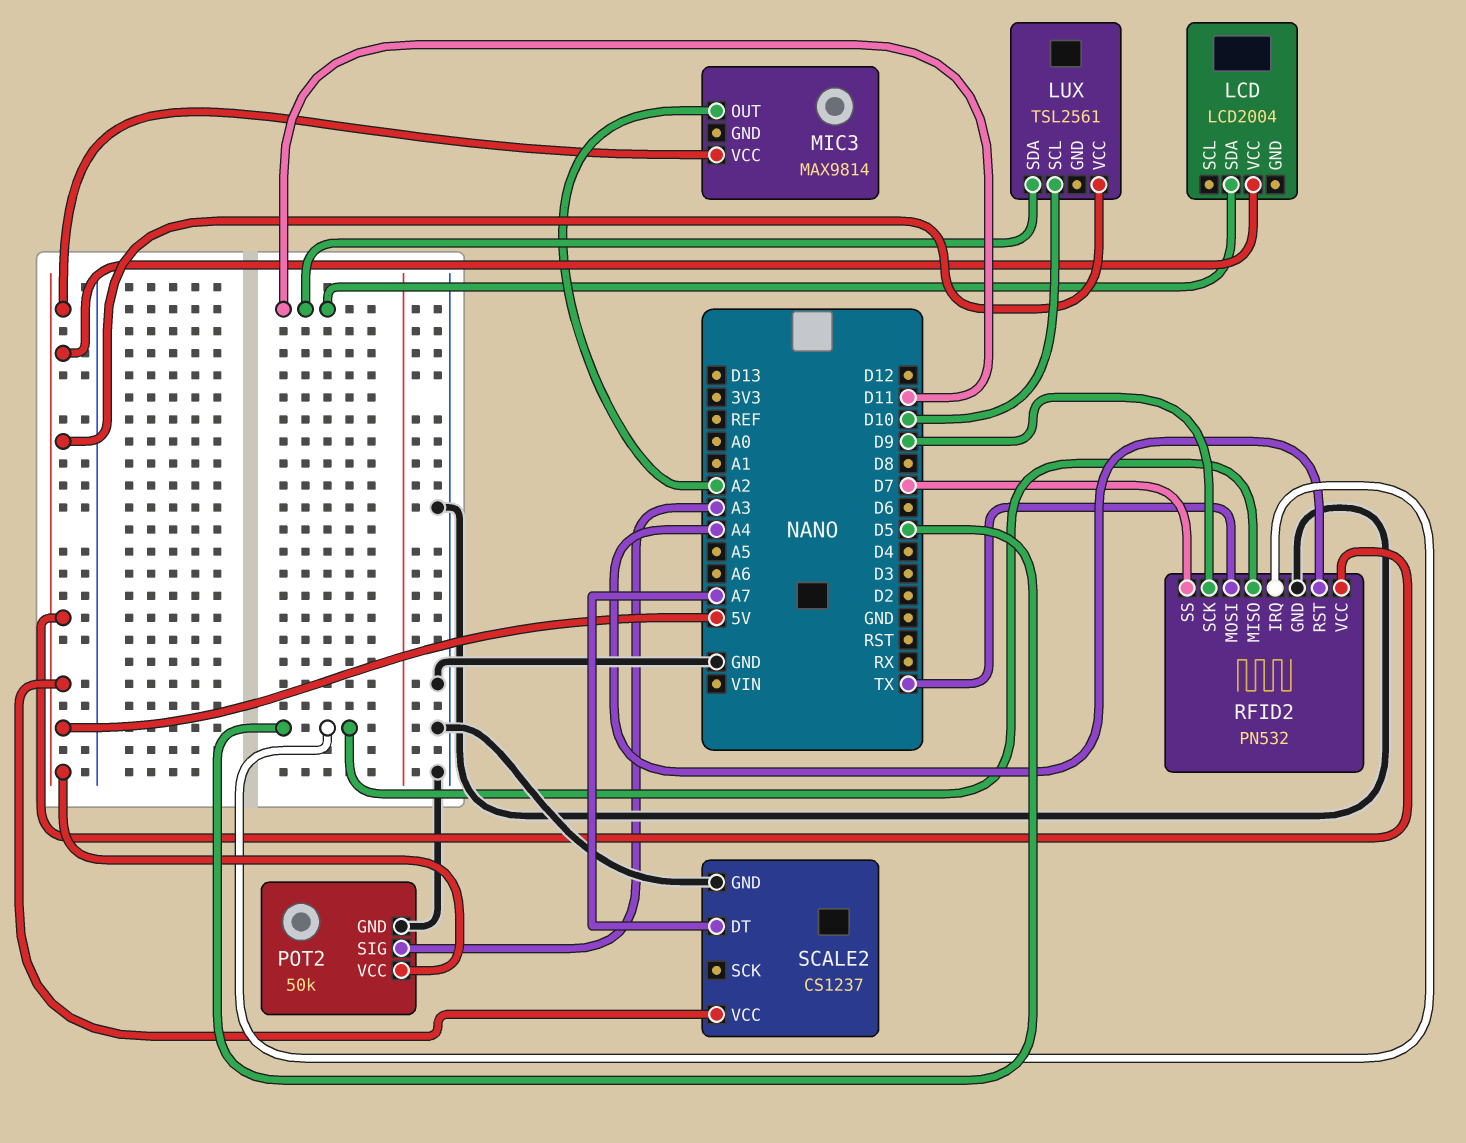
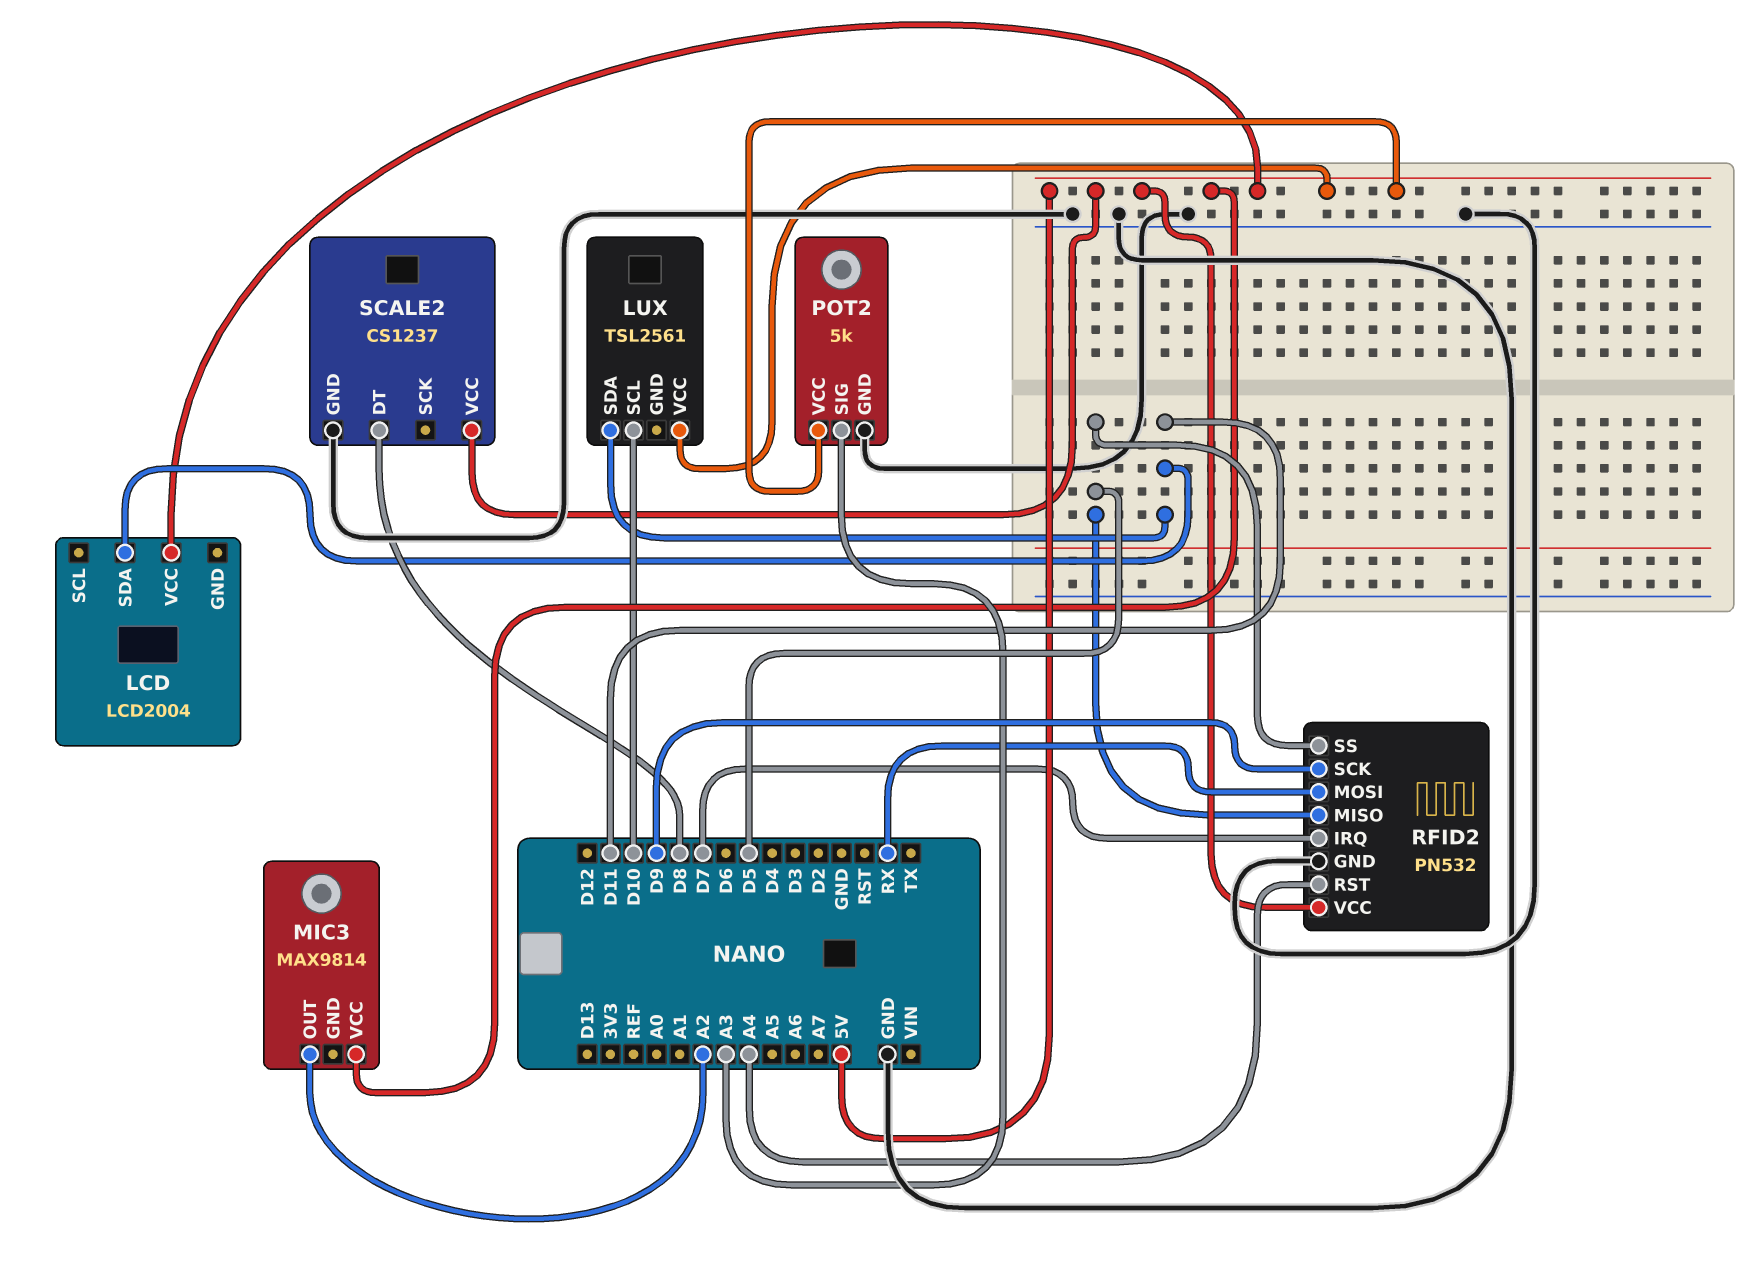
POT2: 50k -> 5k
RFID2 pin IRQ: D5 -> D7
RFID2 pin MOSI: TX -> RX
RFID2 pin SS: D7 -> D5
SCALE2 pin DT: A7 -> D8

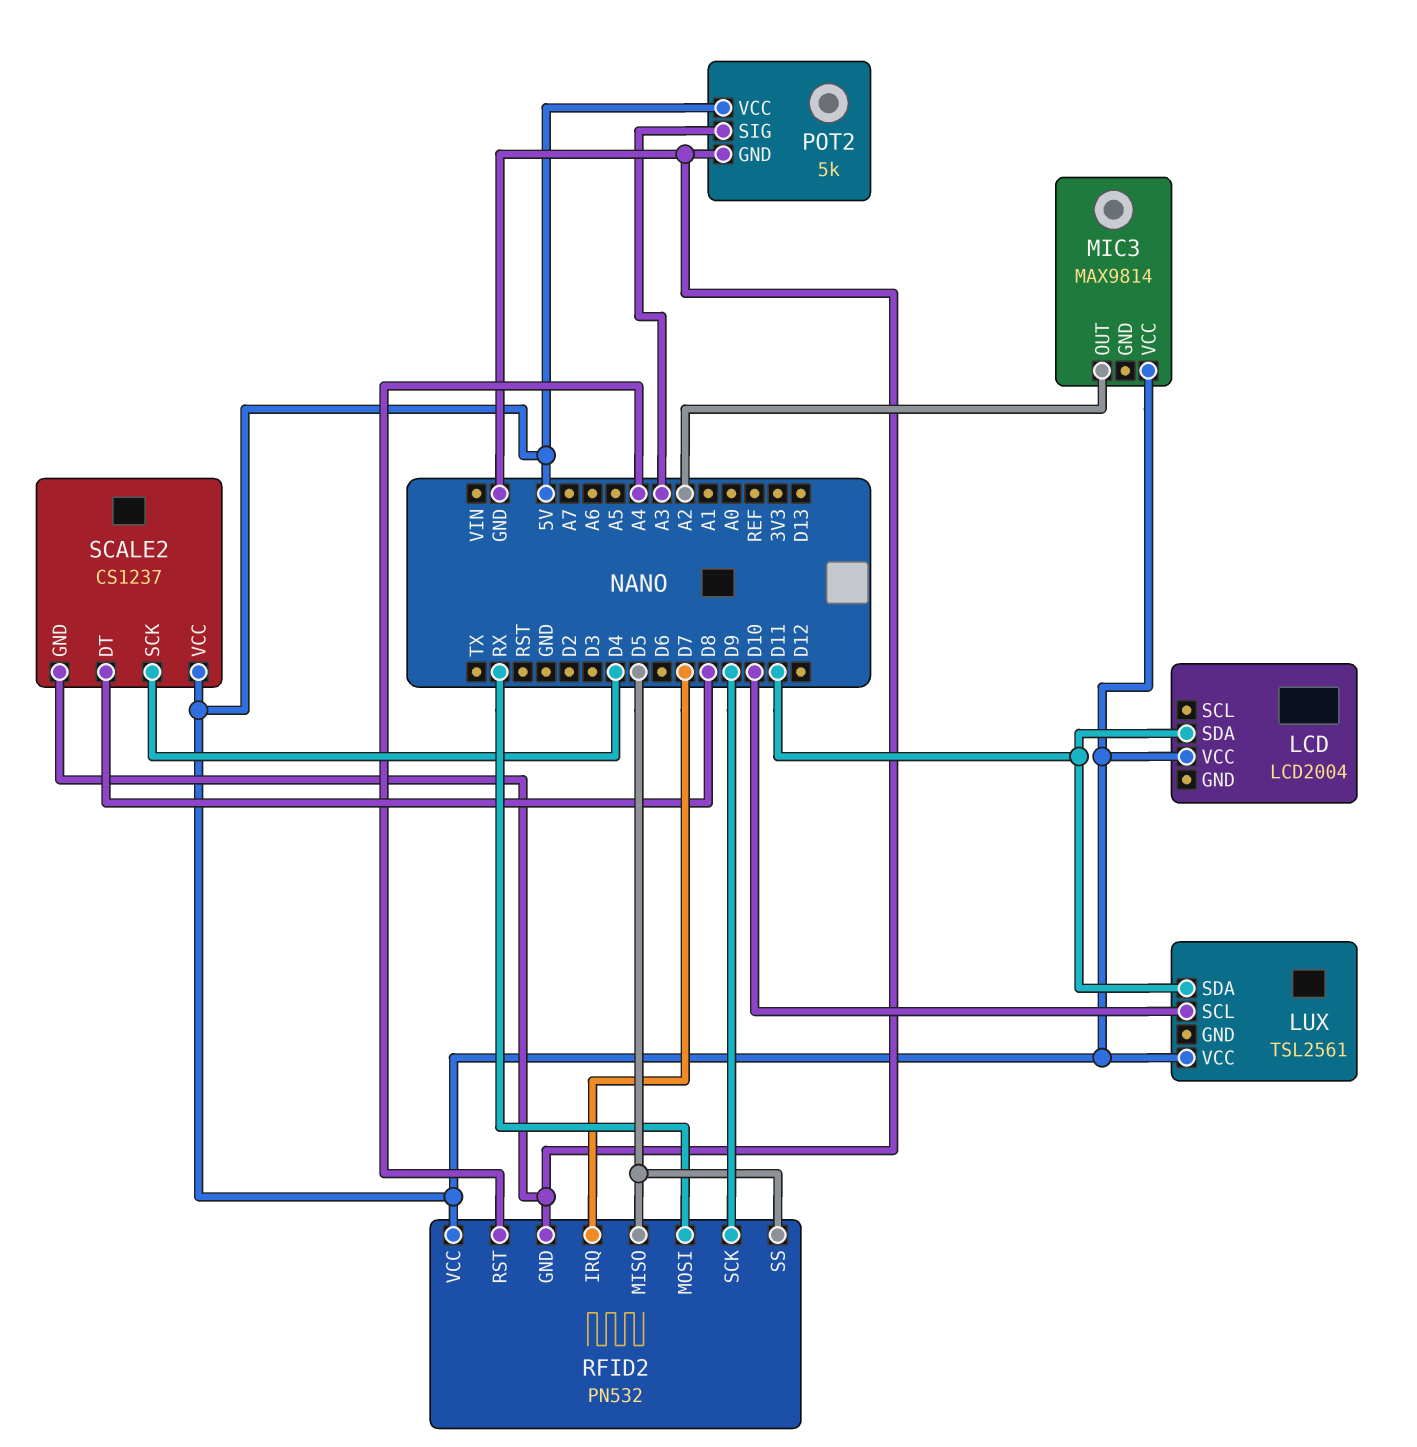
SCALE2 pin SCK: none -> D4

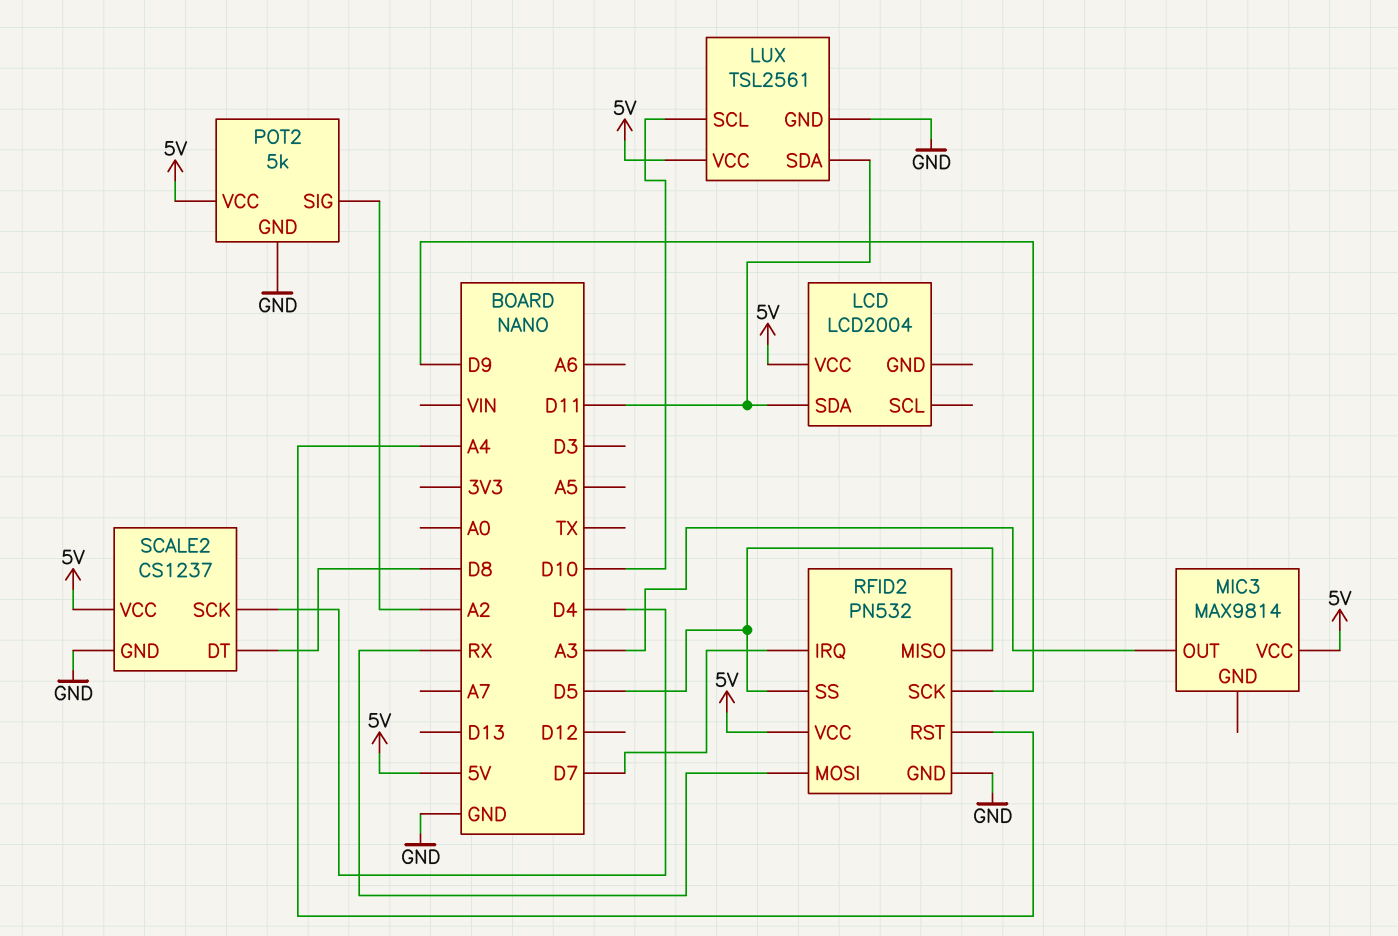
LUX pin GND: none -> GND
MIC3 pin OUT: A2 -> A3
POT2 pin SIG: A3 -> A2

